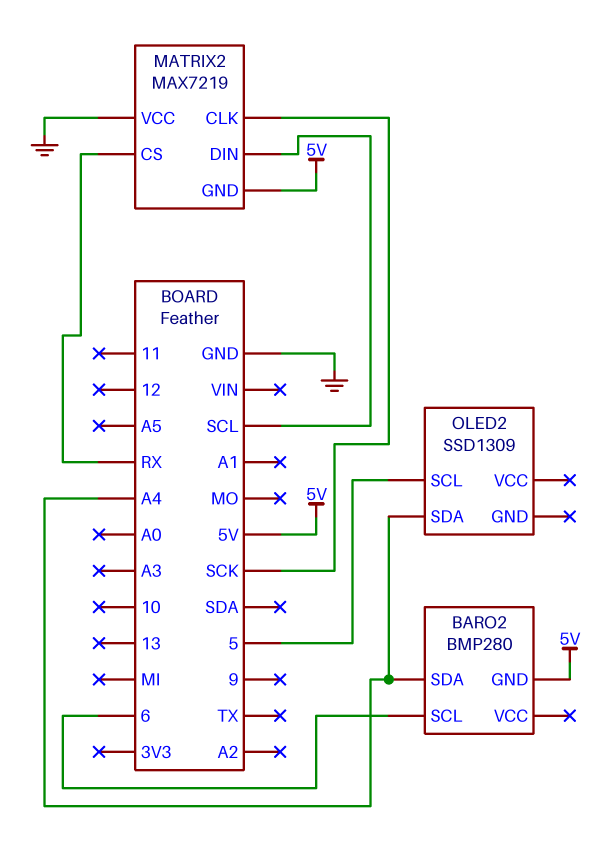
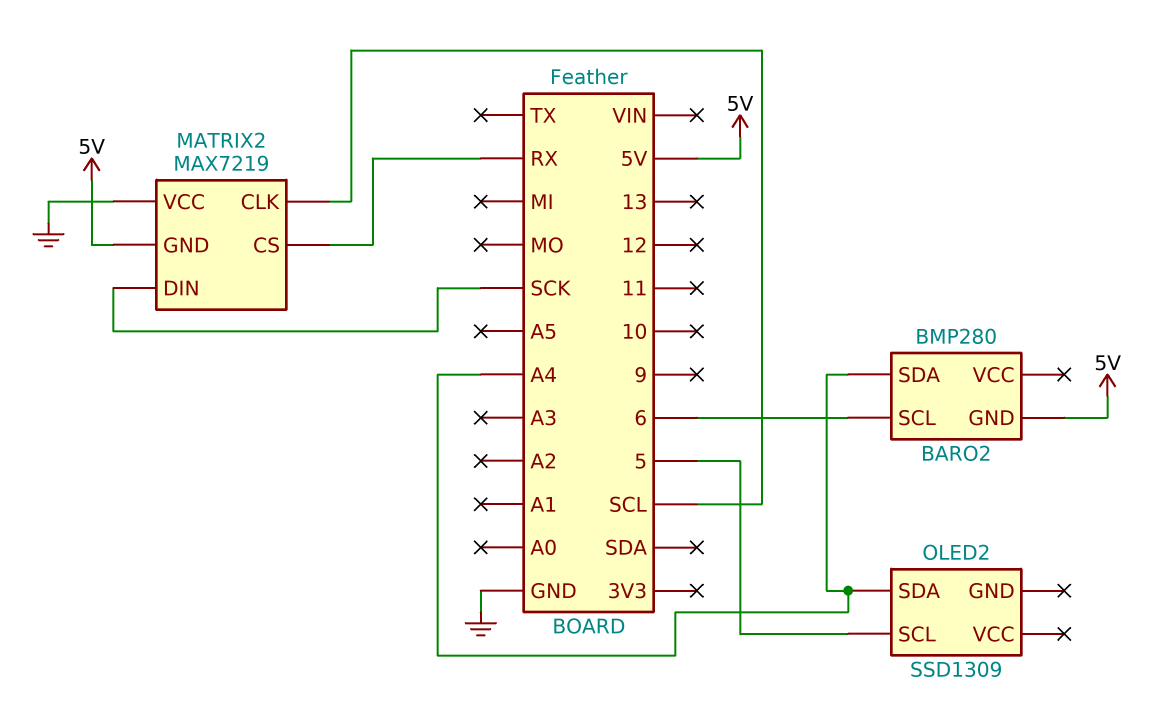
MATRIX2 pin CLK: SCK -> SCL
MATRIX2 pin DIN: SCL -> SCK

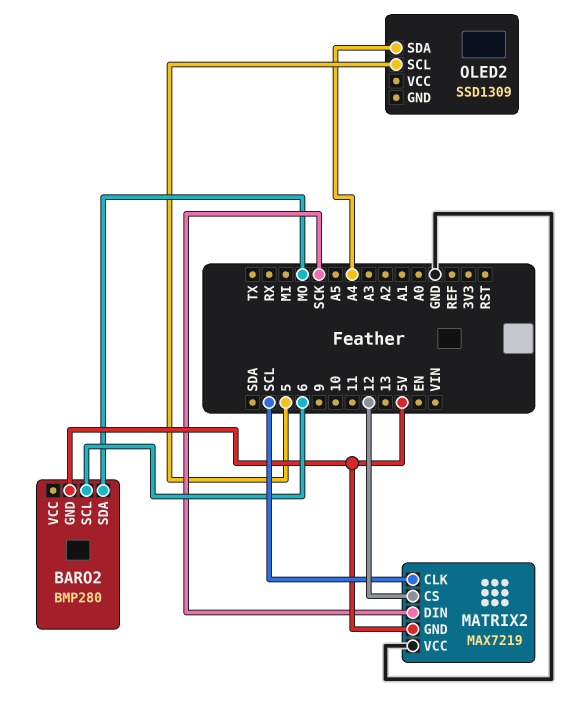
BARO2 pin SDA: A4 -> MO
MATRIX2 pin CS: RX -> 12

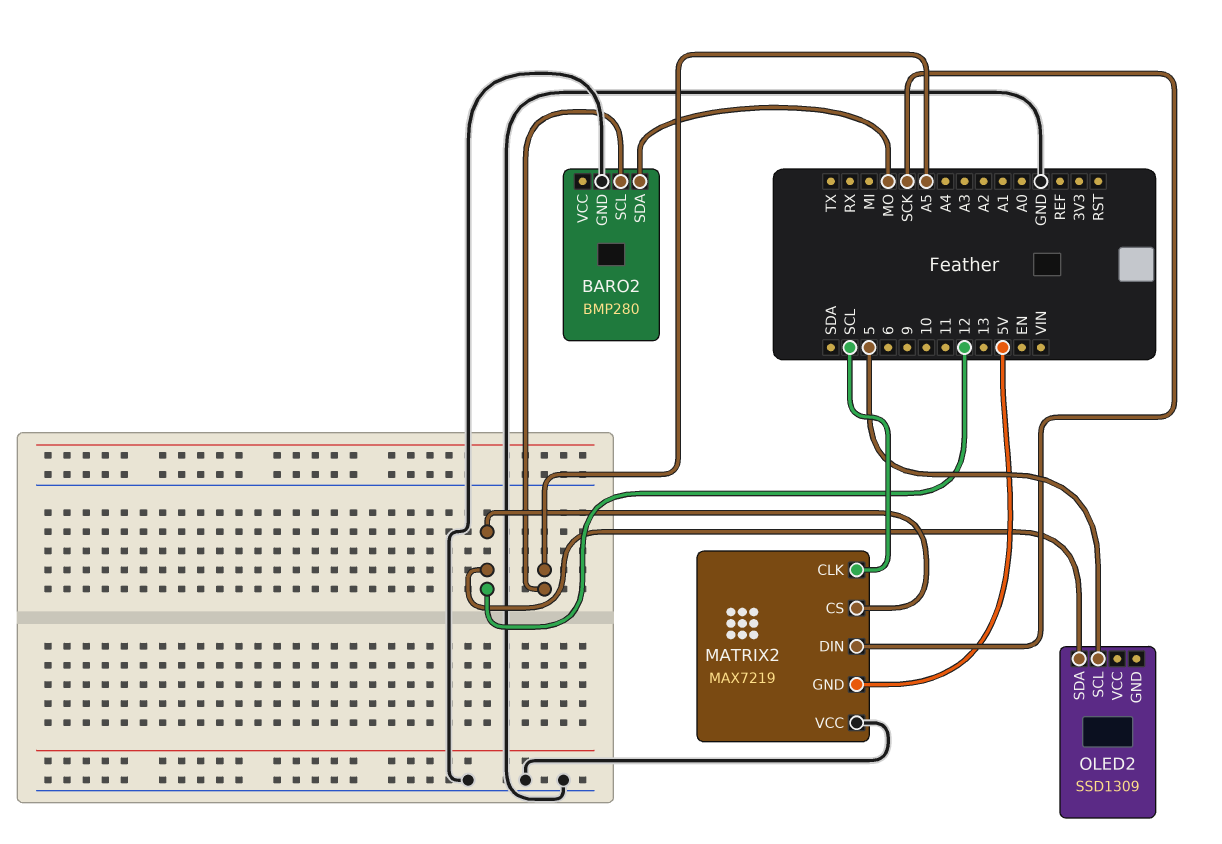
BARO2 pin GND: 5V -> GND
BARO2 pin SCL: 6 -> A5
OLED2 pin SDA: A4 -> 12

